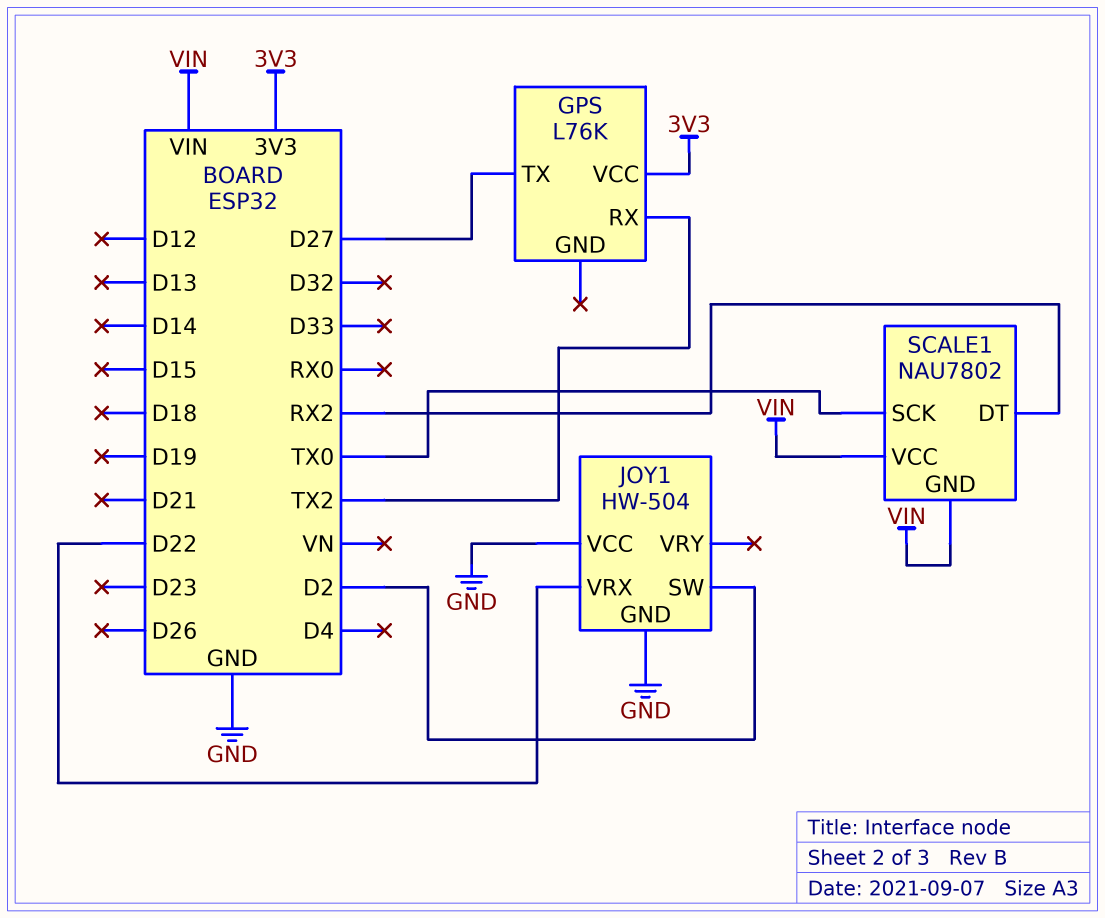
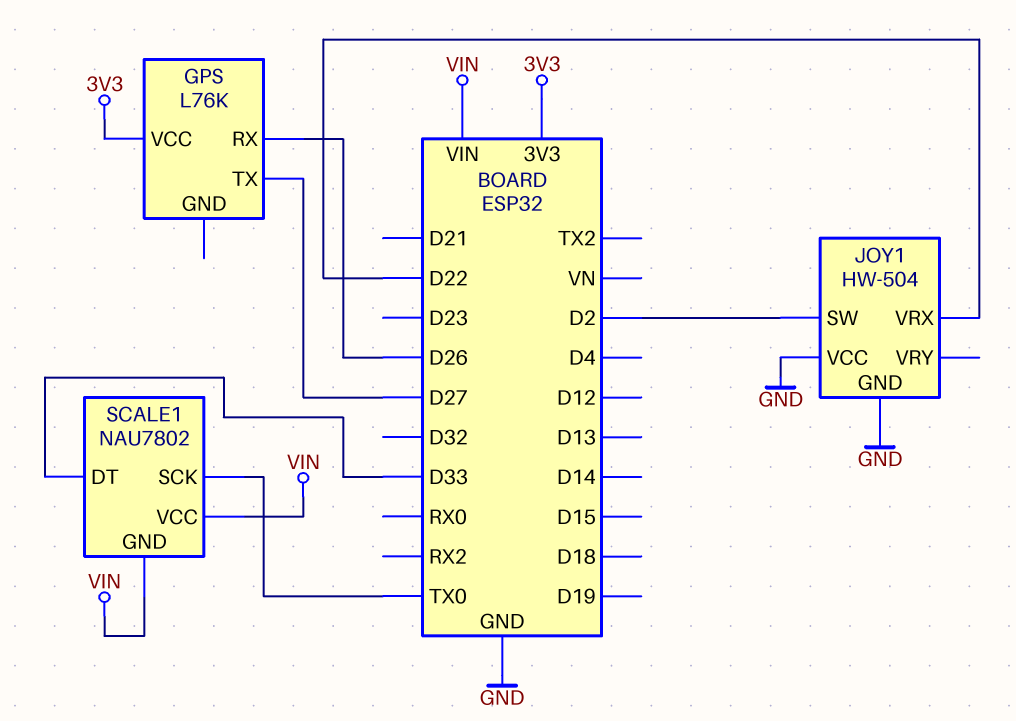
GPS pin RX: TX2 -> D26
SCALE1 pin DT: RX2 -> D33

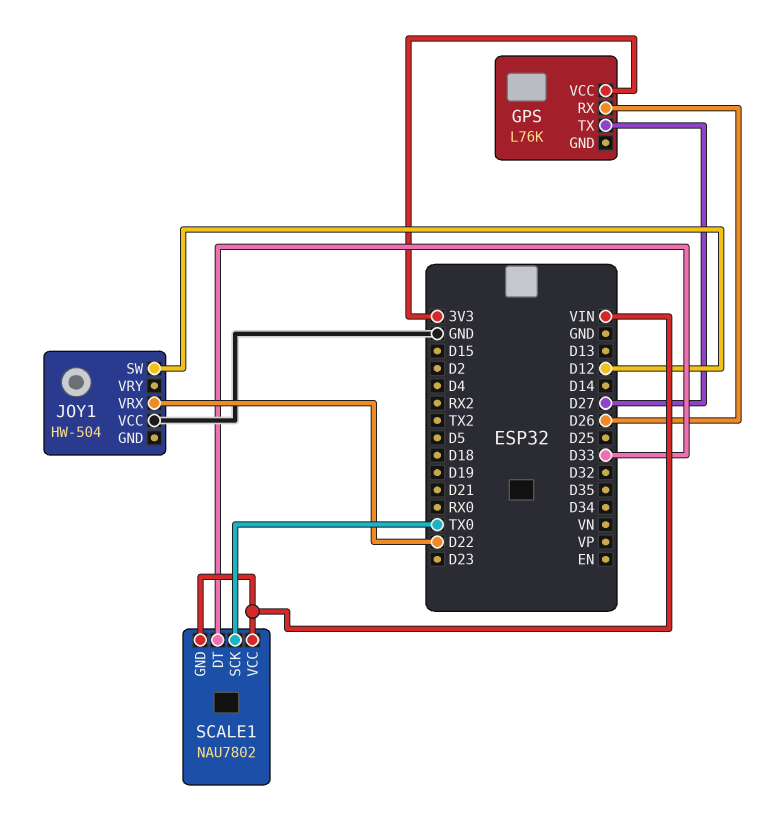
JOY1 pin GND: GND -> none
JOY1 pin SW: D2 -> D12

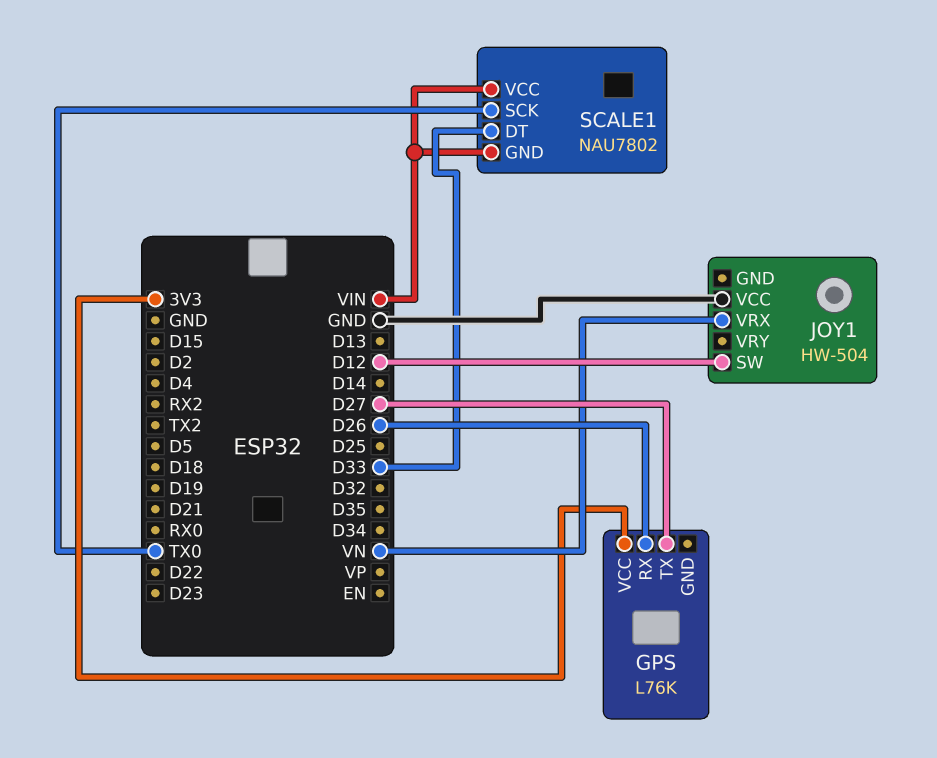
JOY1 pin VRX: D22 -> VN

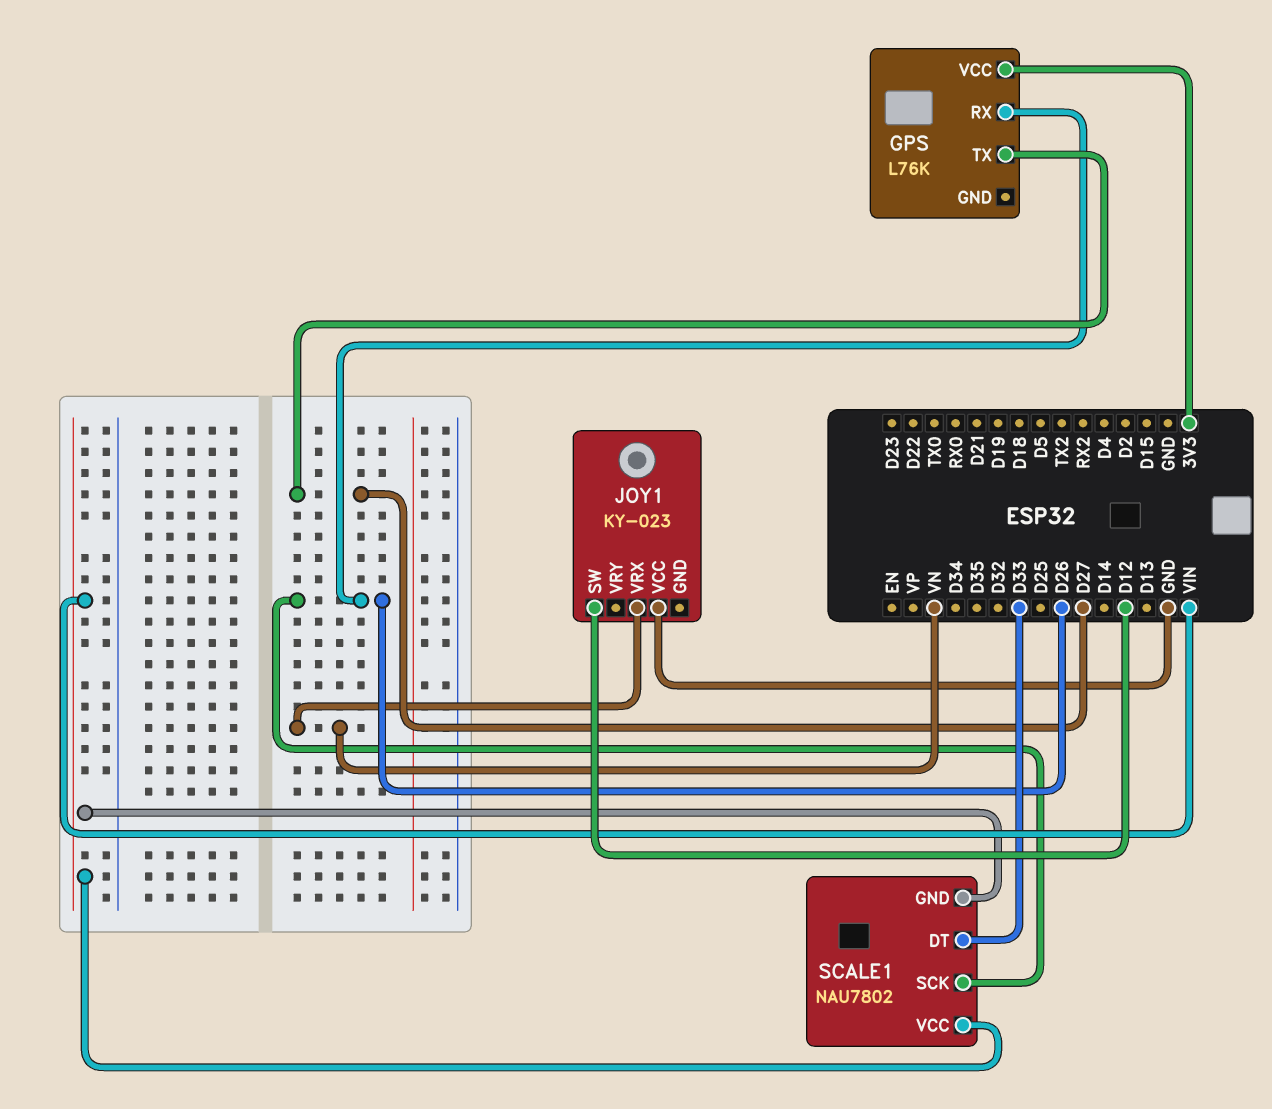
JOY1: HW-504 -> KY-023
SCALE1 pin SCK: TX0 -> D26

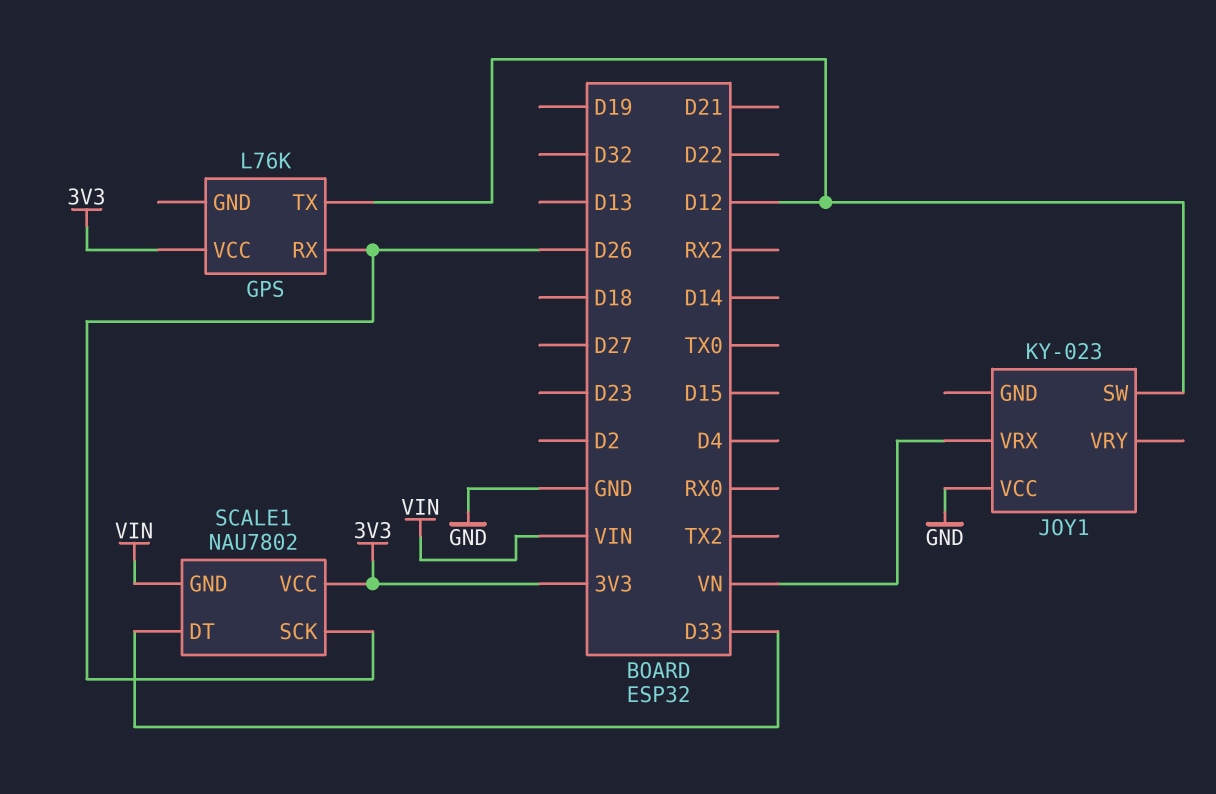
GPS pin TX: D27 -> D12
SCALE1 pin VCC: VIN -> 3V3

